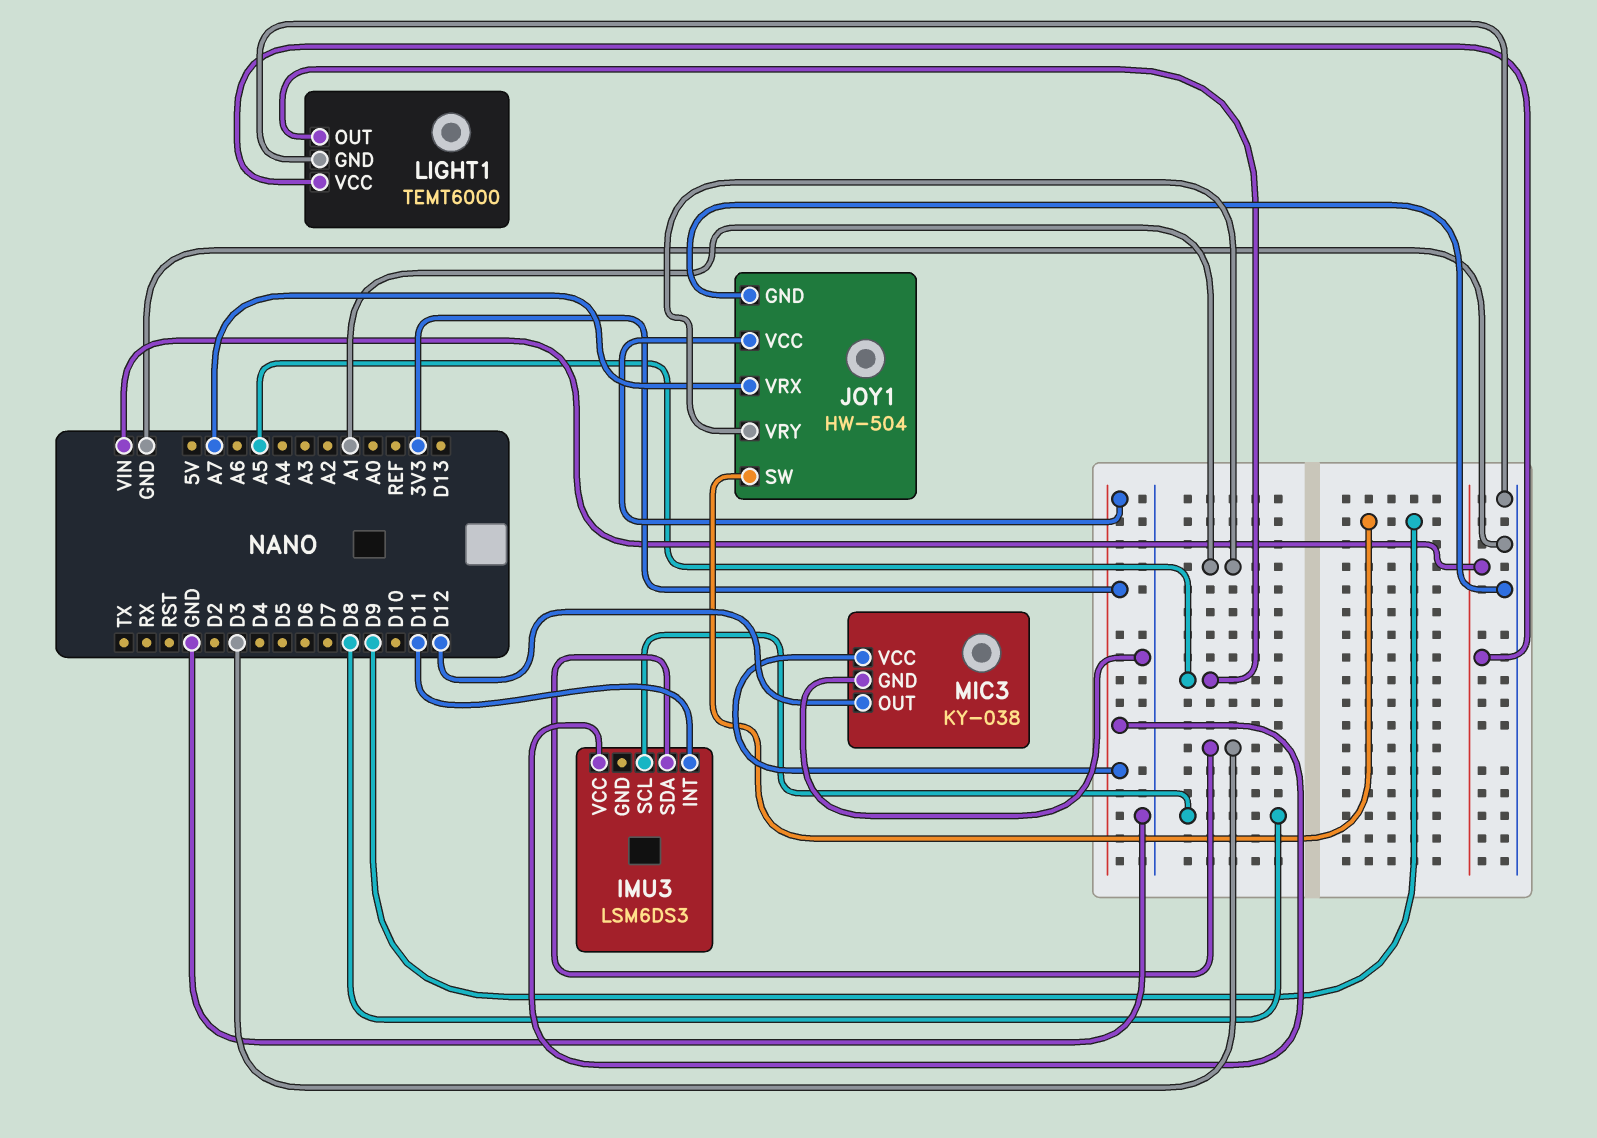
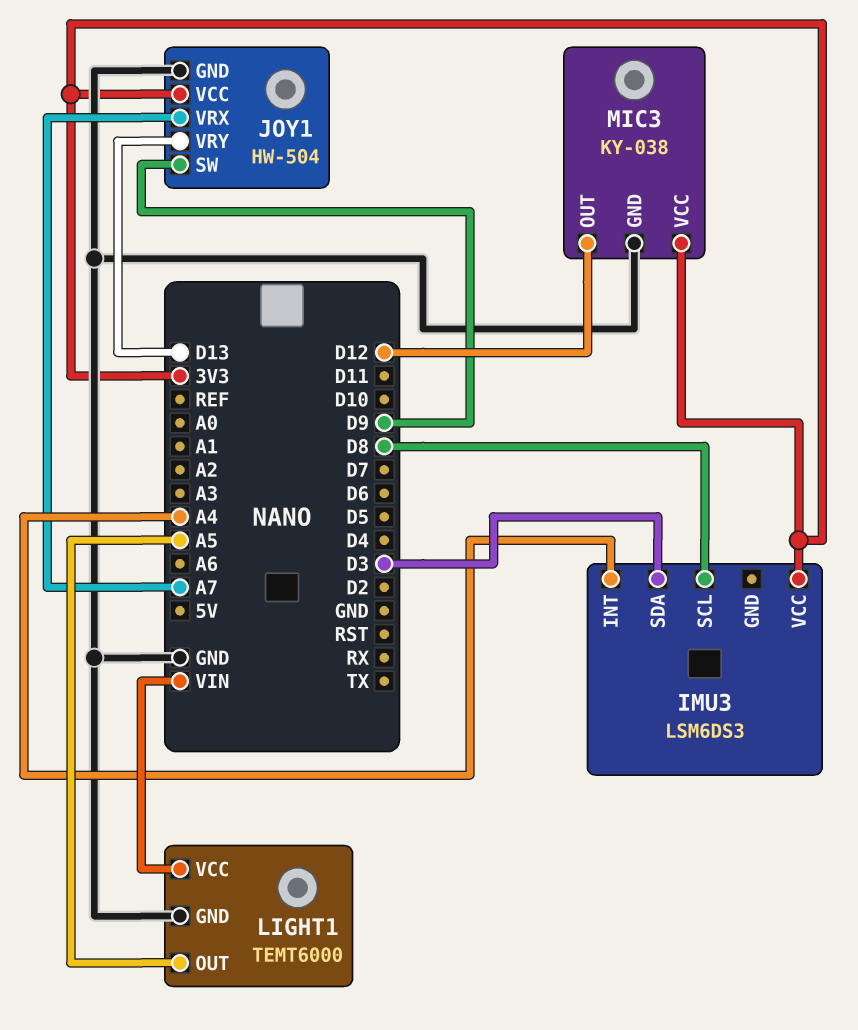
IMU3 pin INT: D11 -> A4
JOY1 pin VRY: A1 -> D13

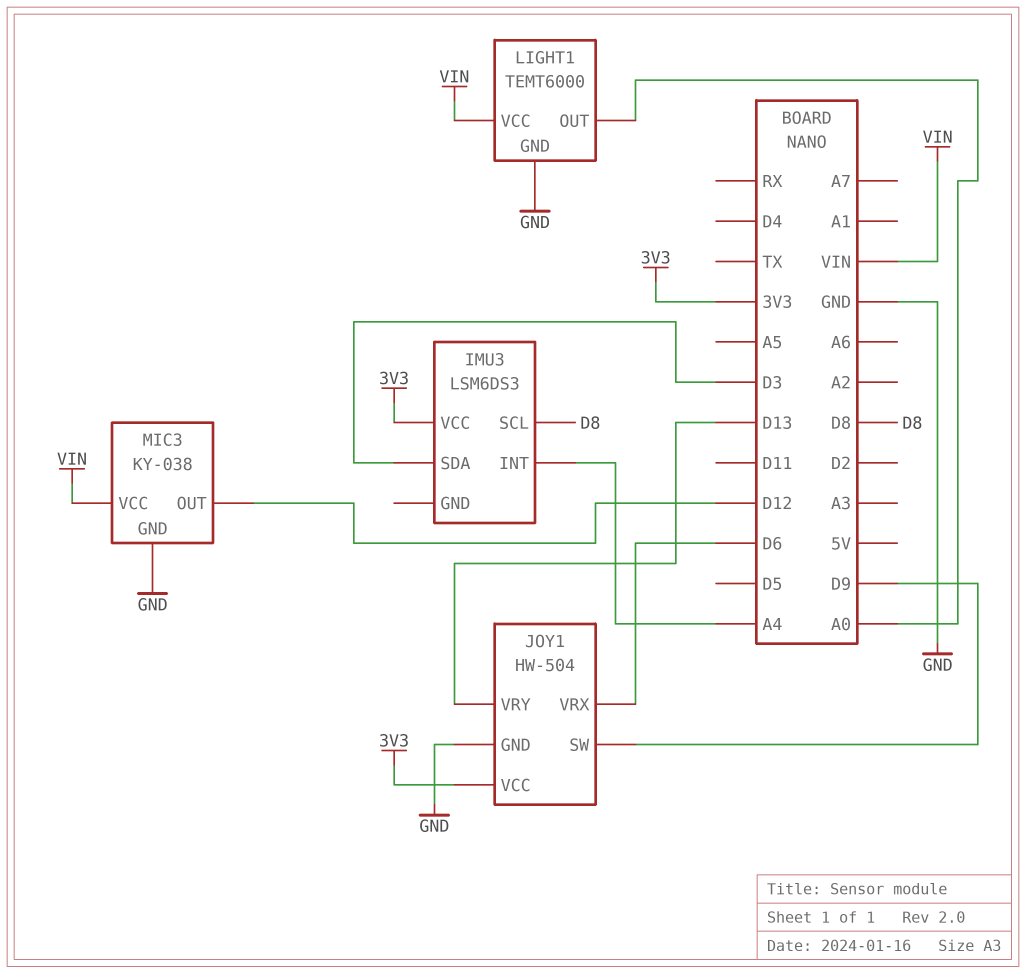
JOY1 pin VRX: A7 -> D6
LIGHT1 pin OUT: A5 -> A0
MIC3 pin VCC: 3V3 -> VIN

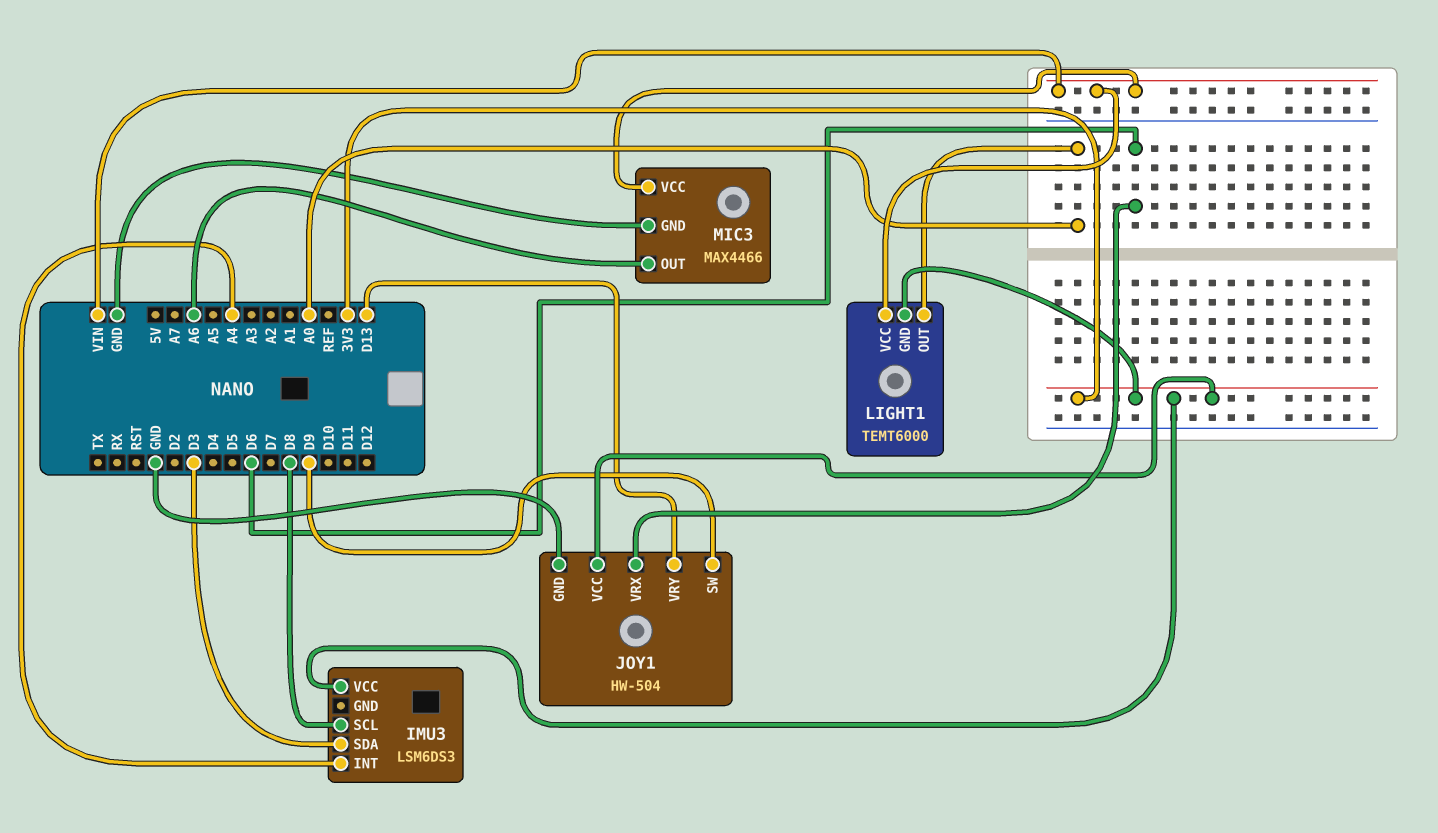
LIGHT1 pin GND: GND -> 3V3
MIC3: KY-038 -> MAX4466
MIC3 pin OUT: D12 -> A6

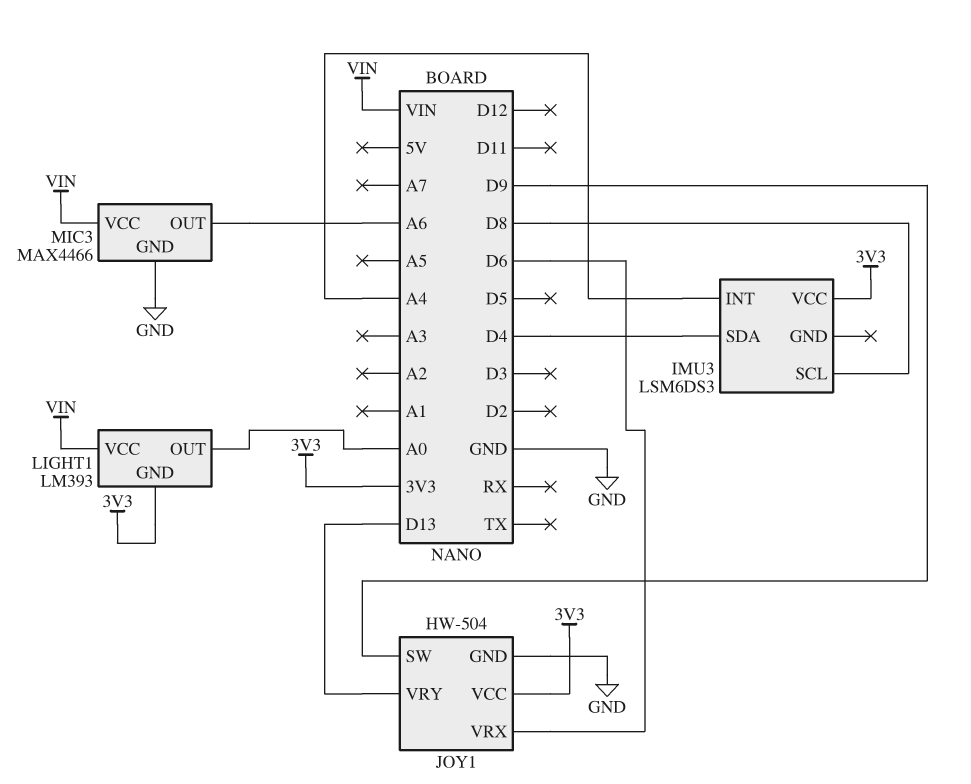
IMU3 pin SDA: D3 -> D4
LIGHT1: TEMT6000 -> LM393

